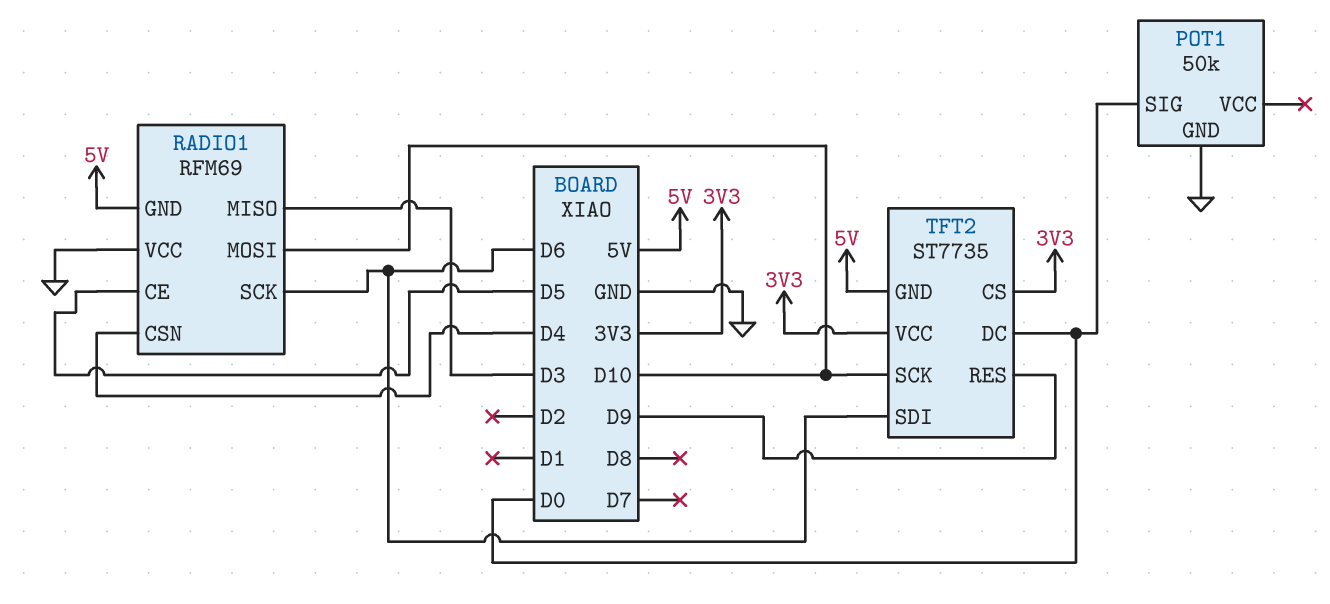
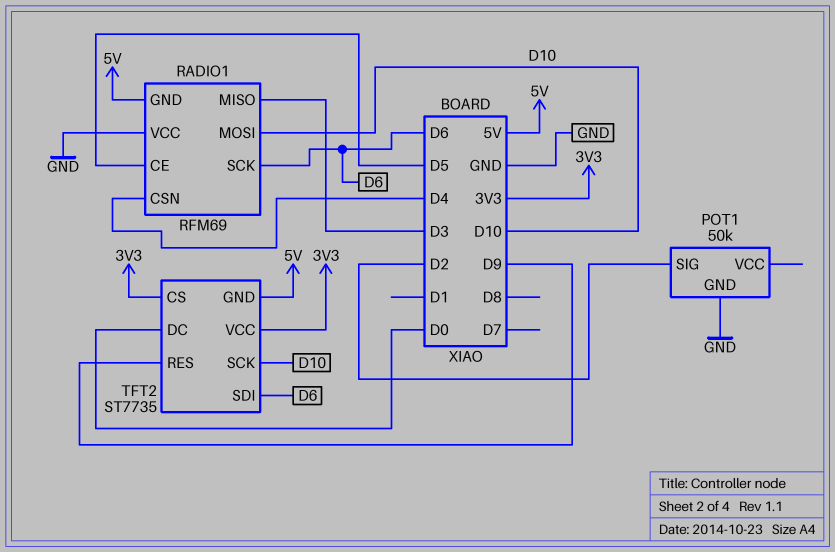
POT1 pin SIG: D0 -> D2

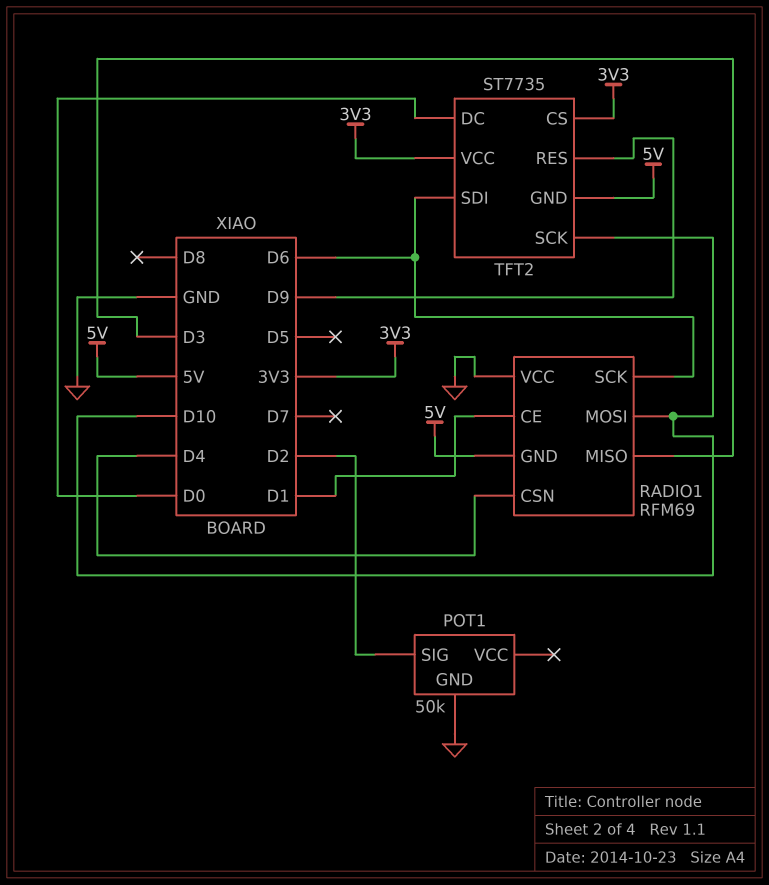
RADIO1 pin CE: D5 -> D1

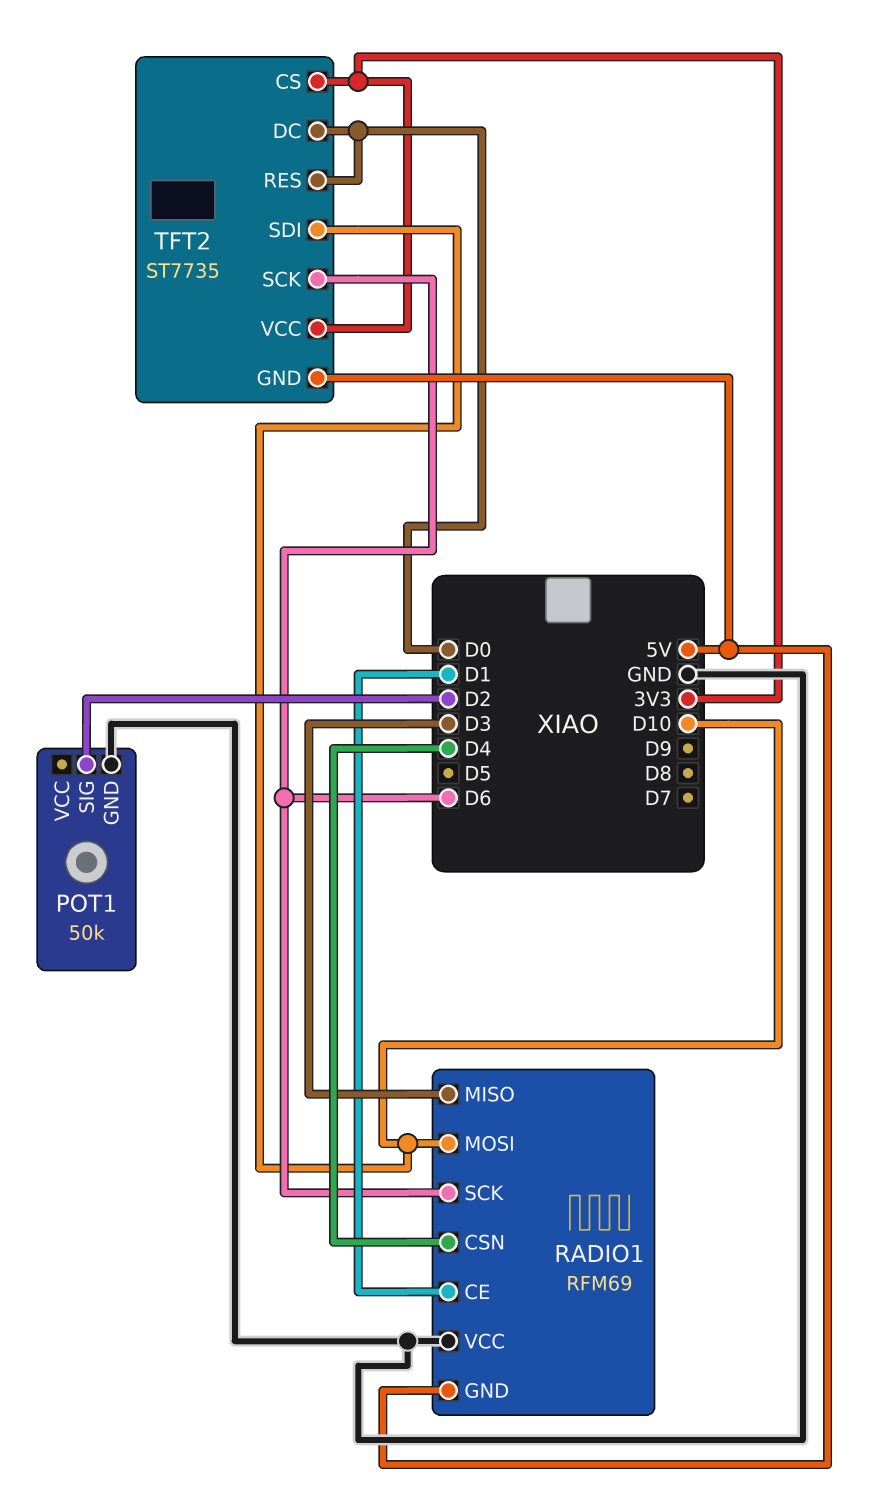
TFT2 pin RES: D9 -> D0
TFT2 pin SCK: D10 -> D6
TFT2 pin SDI: D6 -> D10

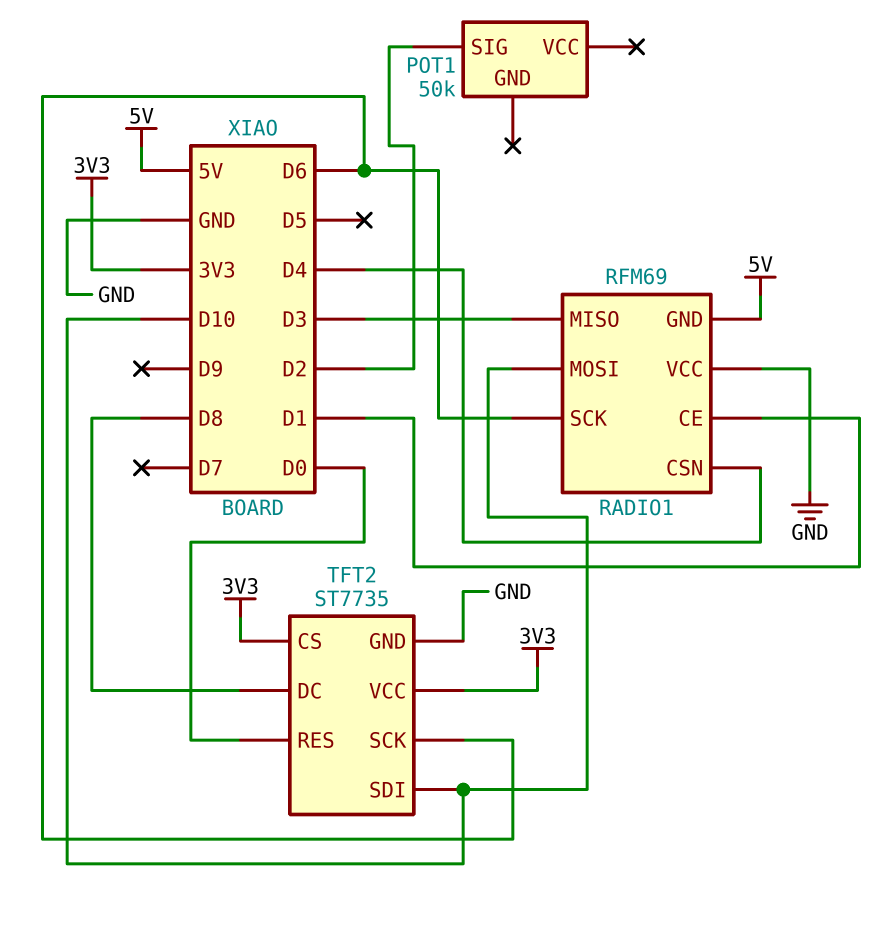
POT1 pin GND: GND -> none
TFT2 pin DC: D0 -> D8
TFT2 pin GND: 5V -> GND

